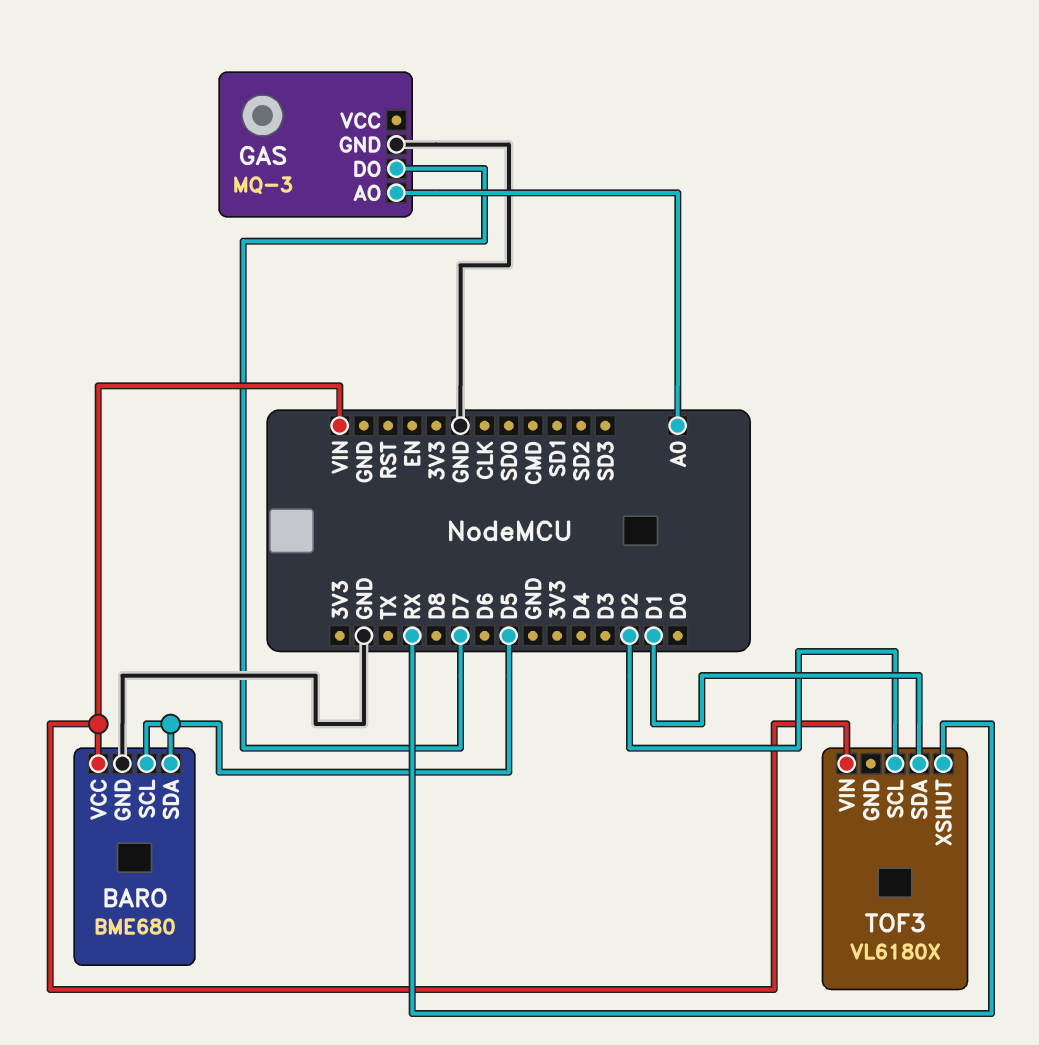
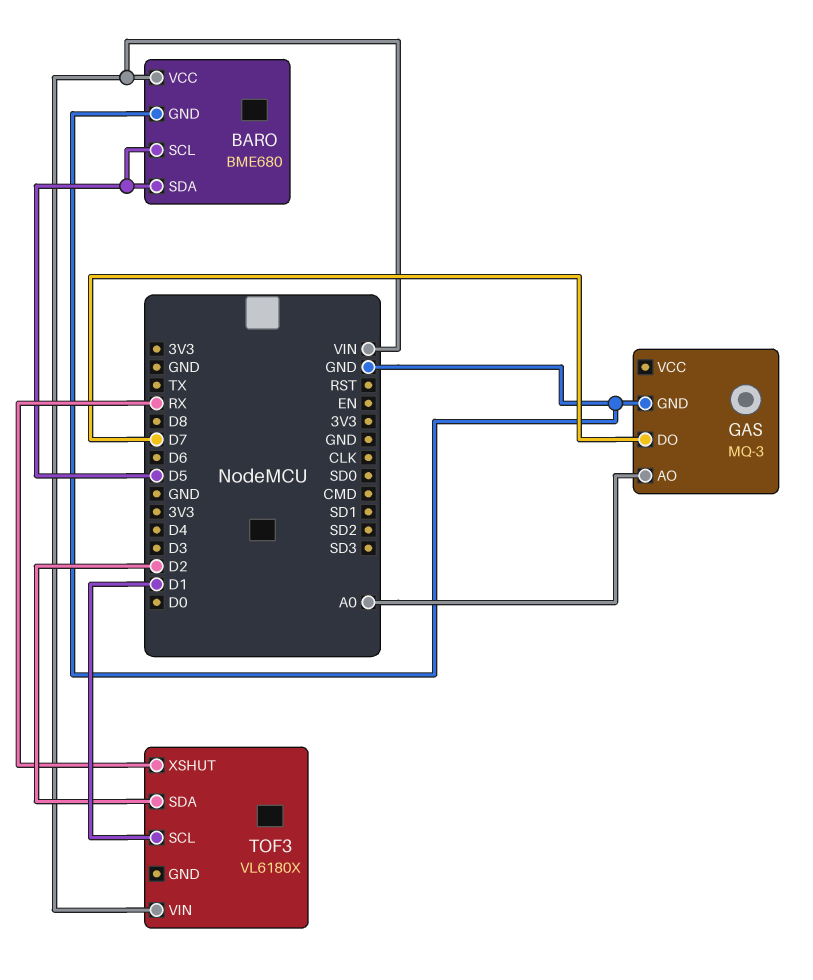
TOF3 pin SCL: D2 -> D1
TOF3 pin SDA: D1 -> D2

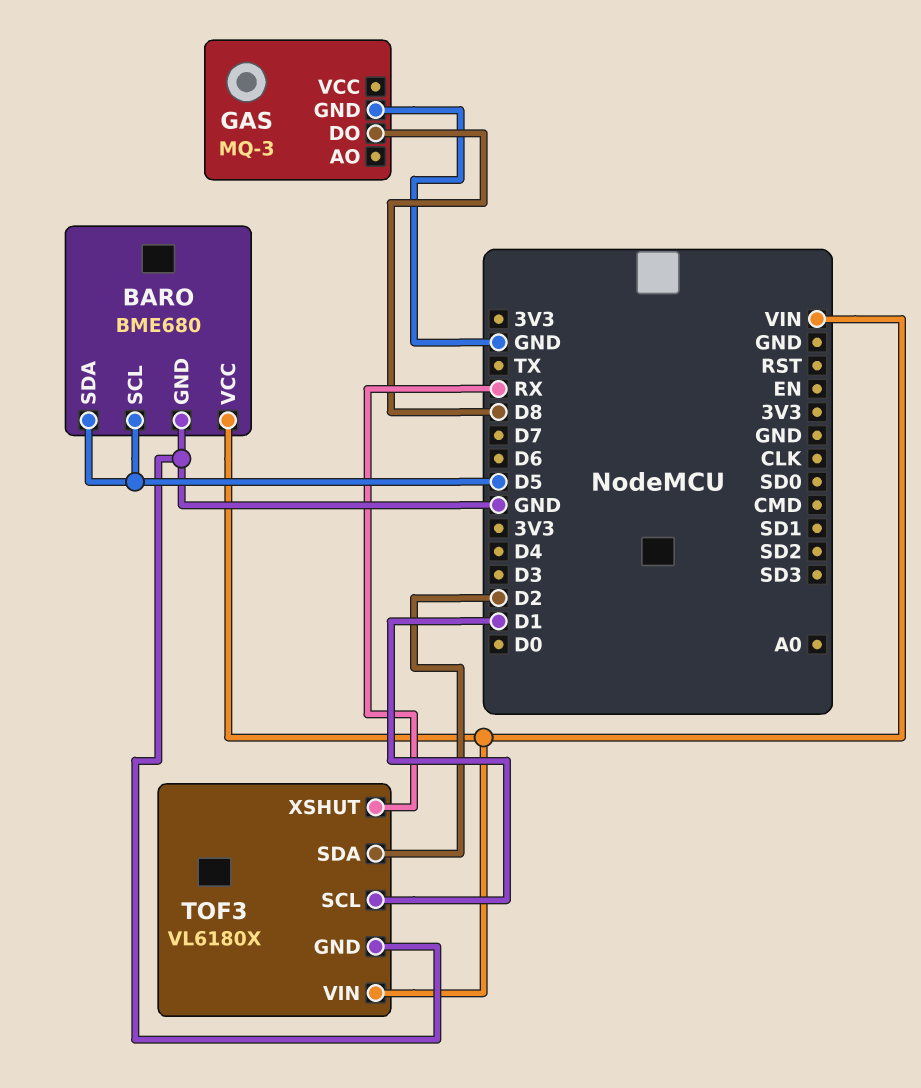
GAS pin AO: A0 -> none
GAS pin DO: D7 -> D8
TOF3 pin GND: none -> GND

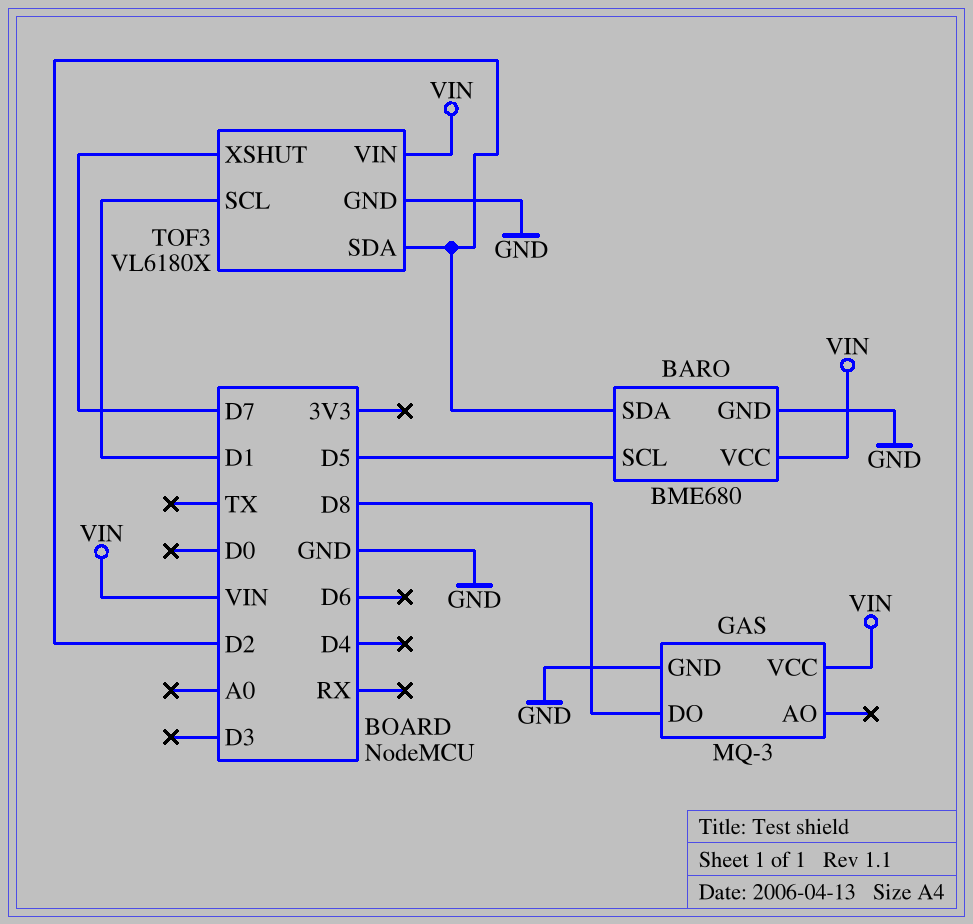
BARO pin SDA: D5 -> D2
GAS pin VCC: none -> VIN
TOF3 pin XSHUT: RX -> D7

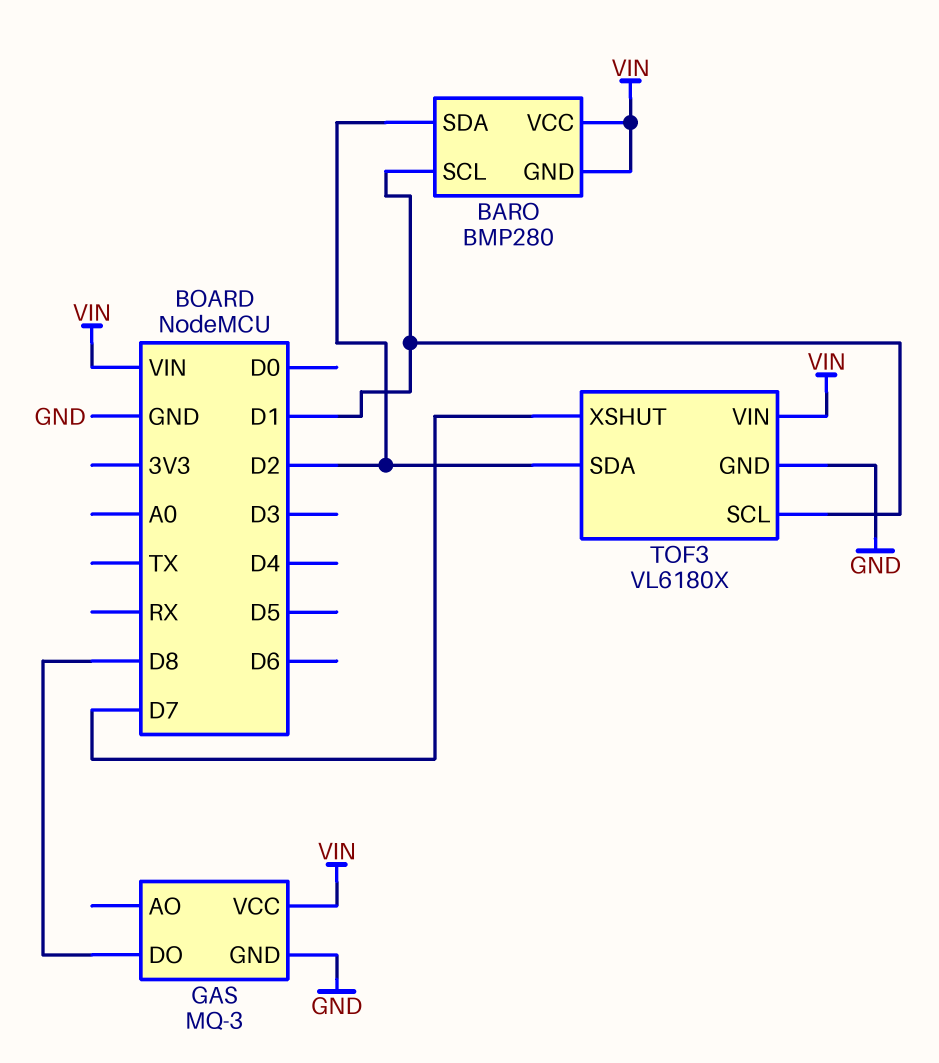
BARO: BME680 -> BMP280
BARO pin GND: GND -> VIN
BARO pin SCL: D5 -> D1

